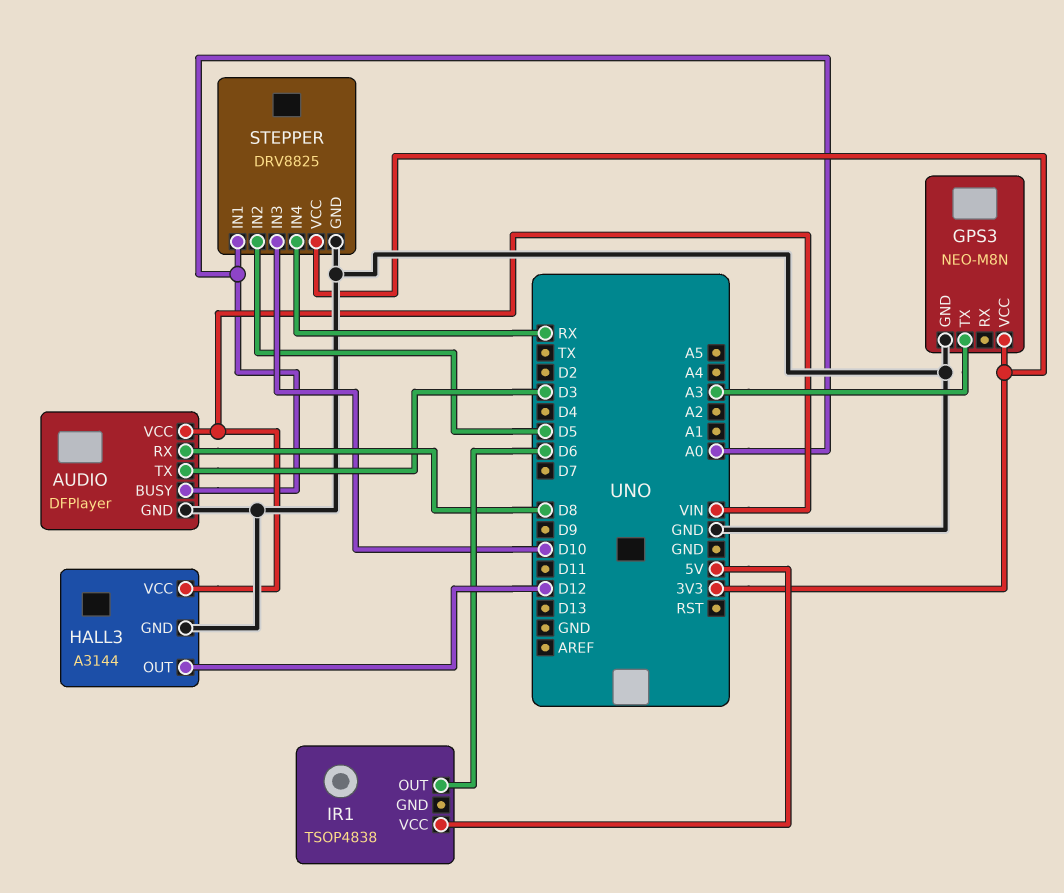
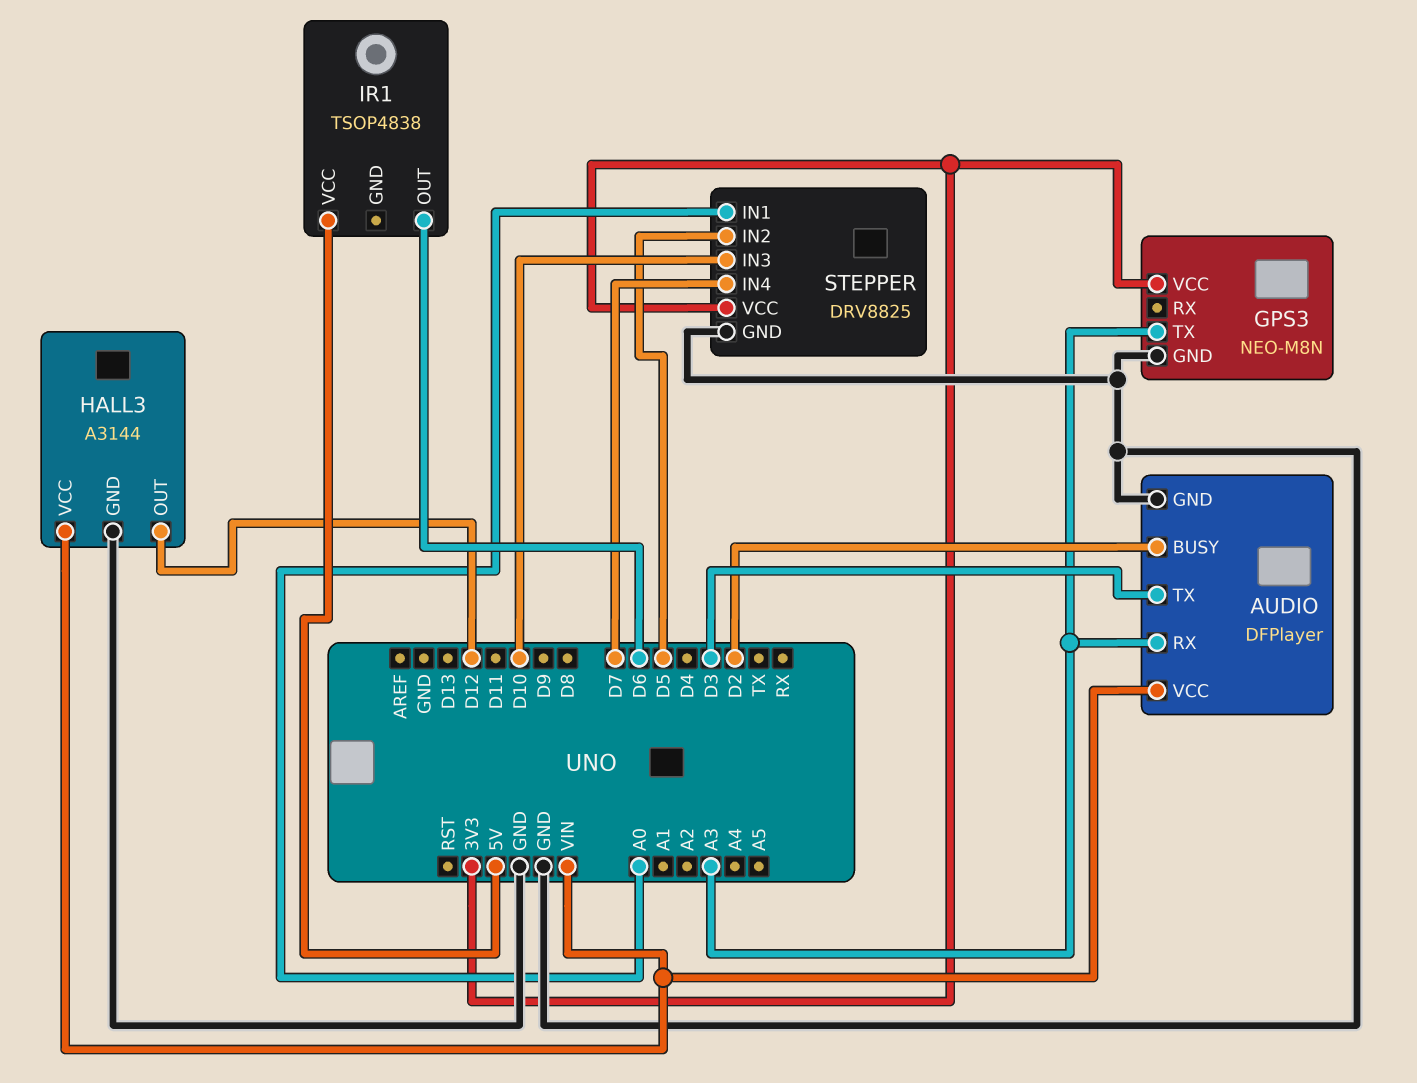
AUDIO pin BUSY: A0 -> D2
AUDIO pin RX: D8 -> A3
STEPPER pin IN4: RX -> D7

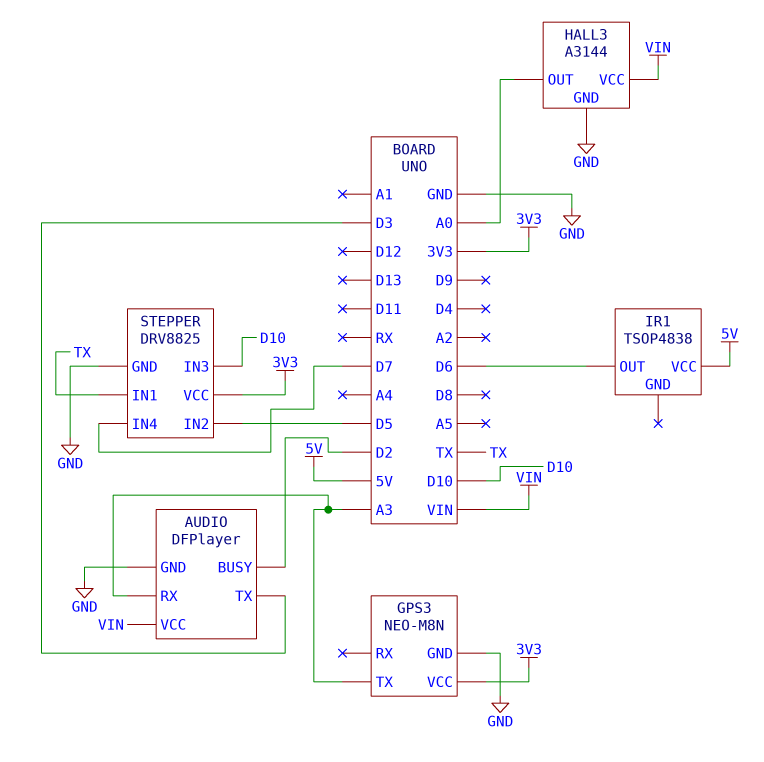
HALL3 pin OUT: D12 -> A0
STEPPER pin IN1: A0 -> TX

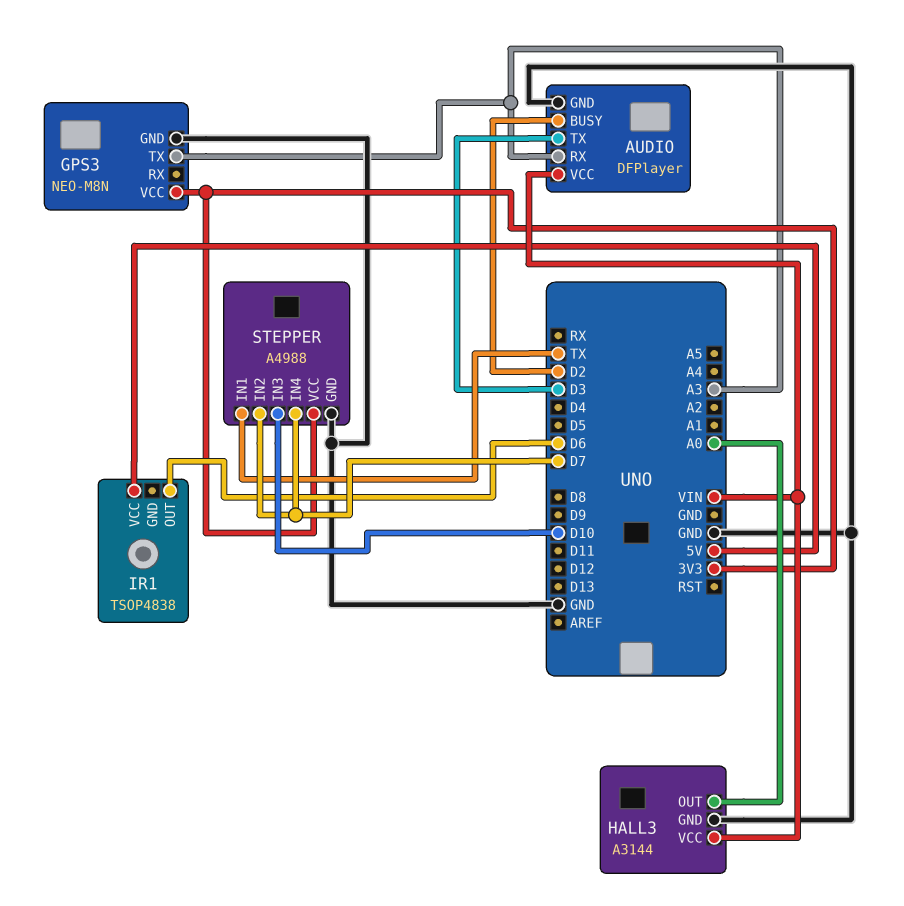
STEPPER: DRV8825 -> A4988
STEPPER pin IN2: D5 -> D7

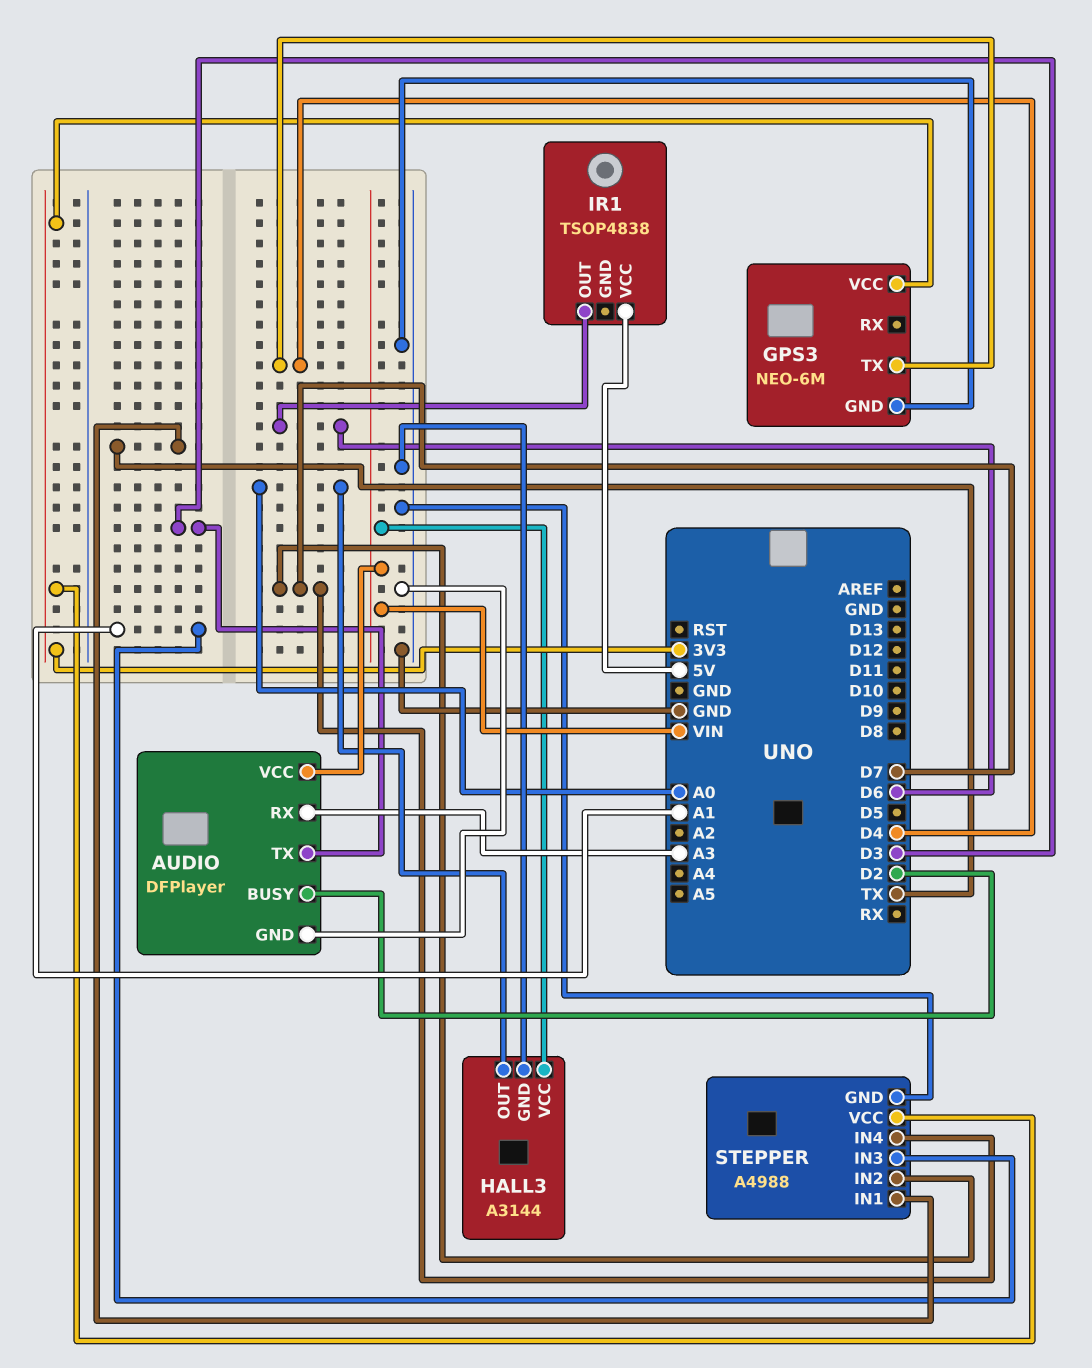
GPS3: NEO-M8N -> NEO-6M
GPS3 pin TX: A3 -> D4
STEPPER pin IN3: D10 -> A1

